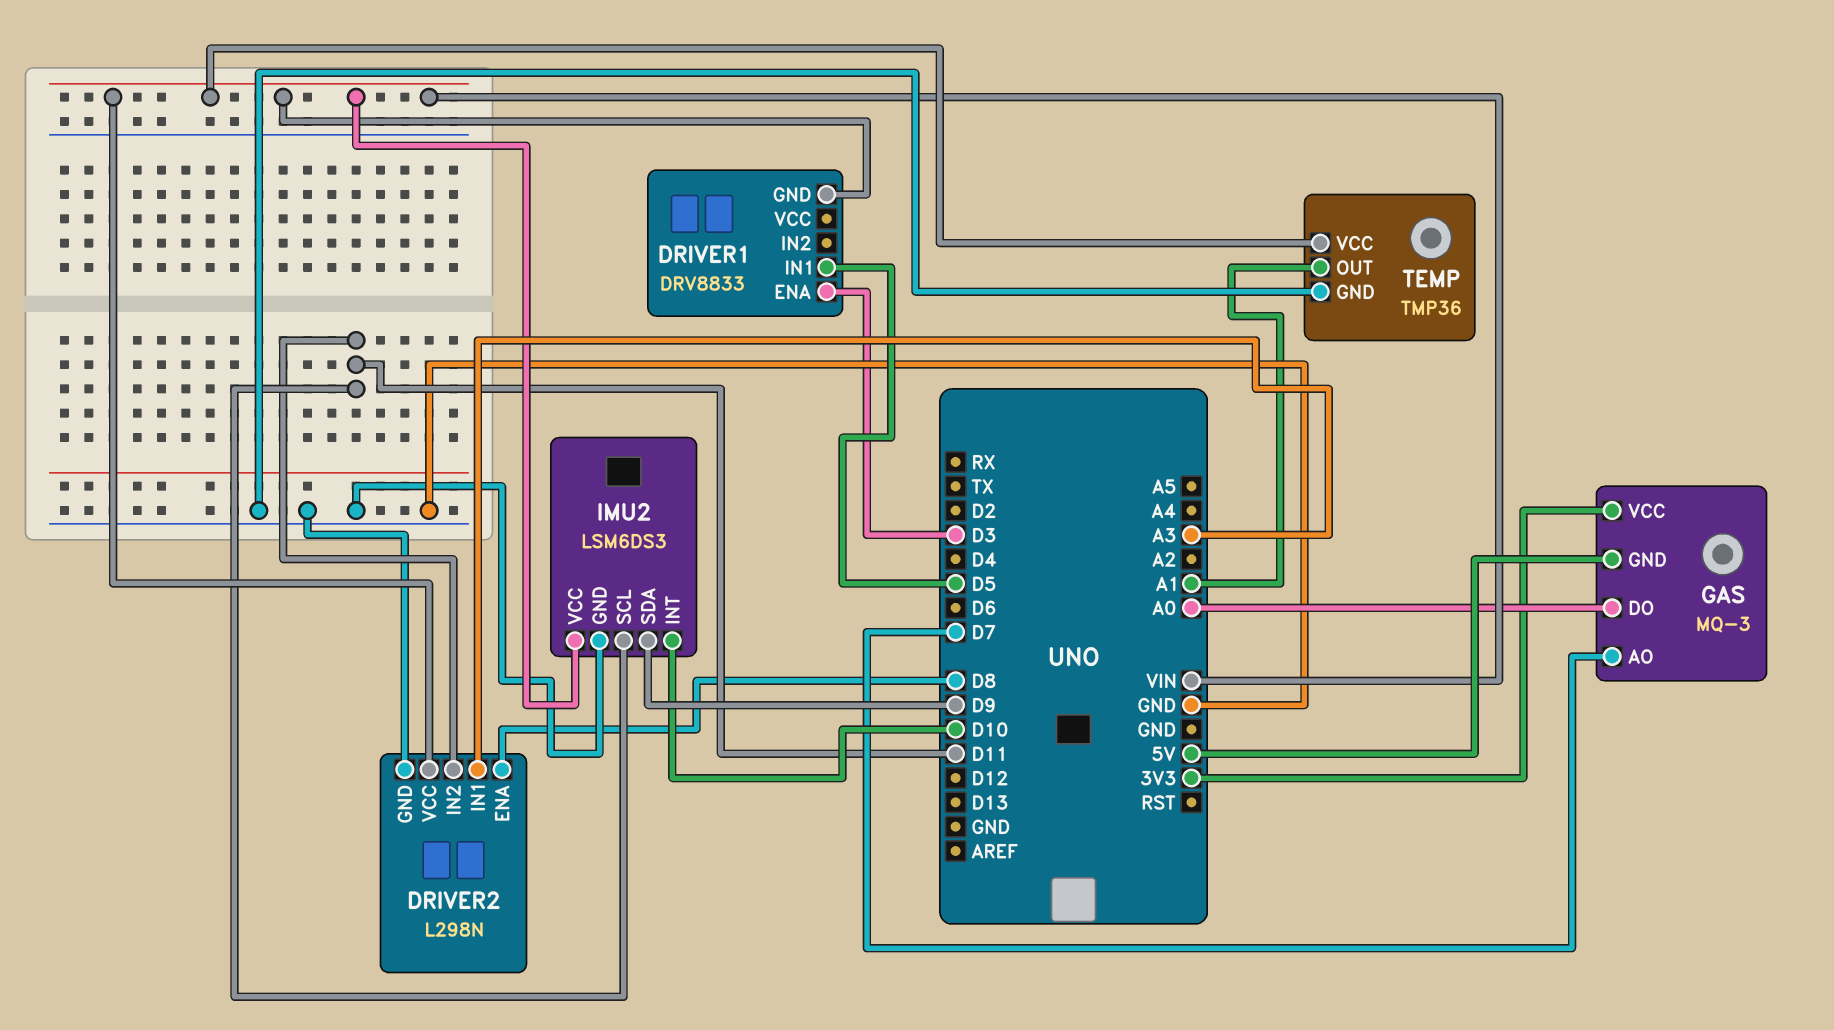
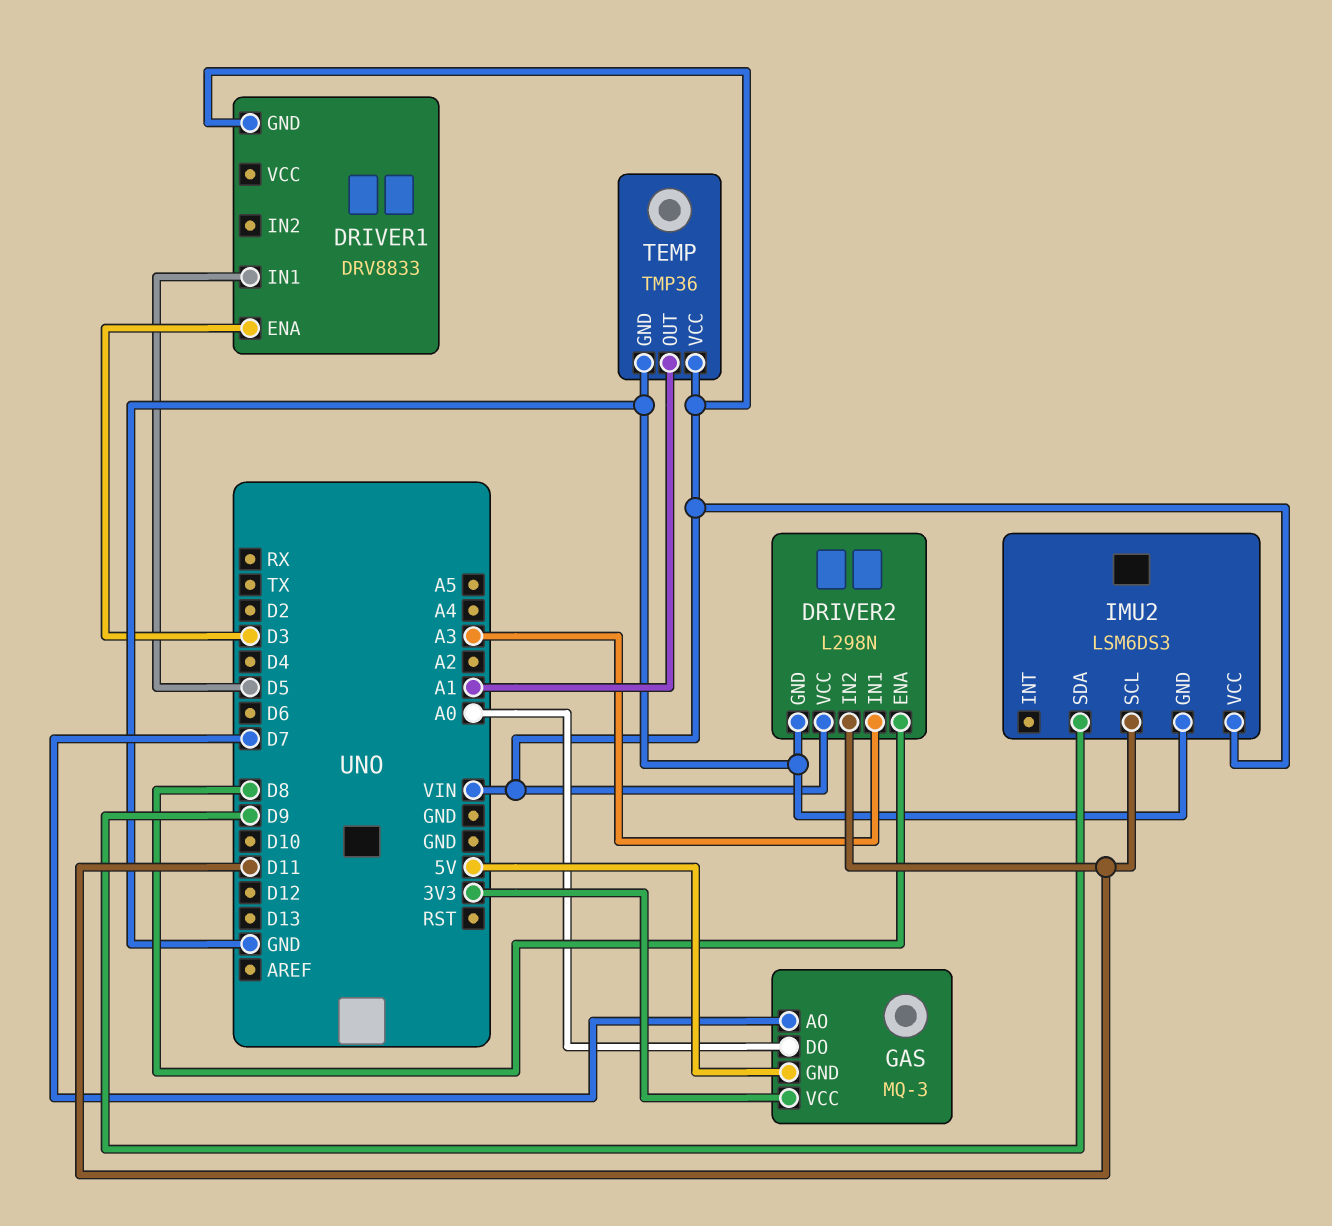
IMU2 pin INT: D10 -> none

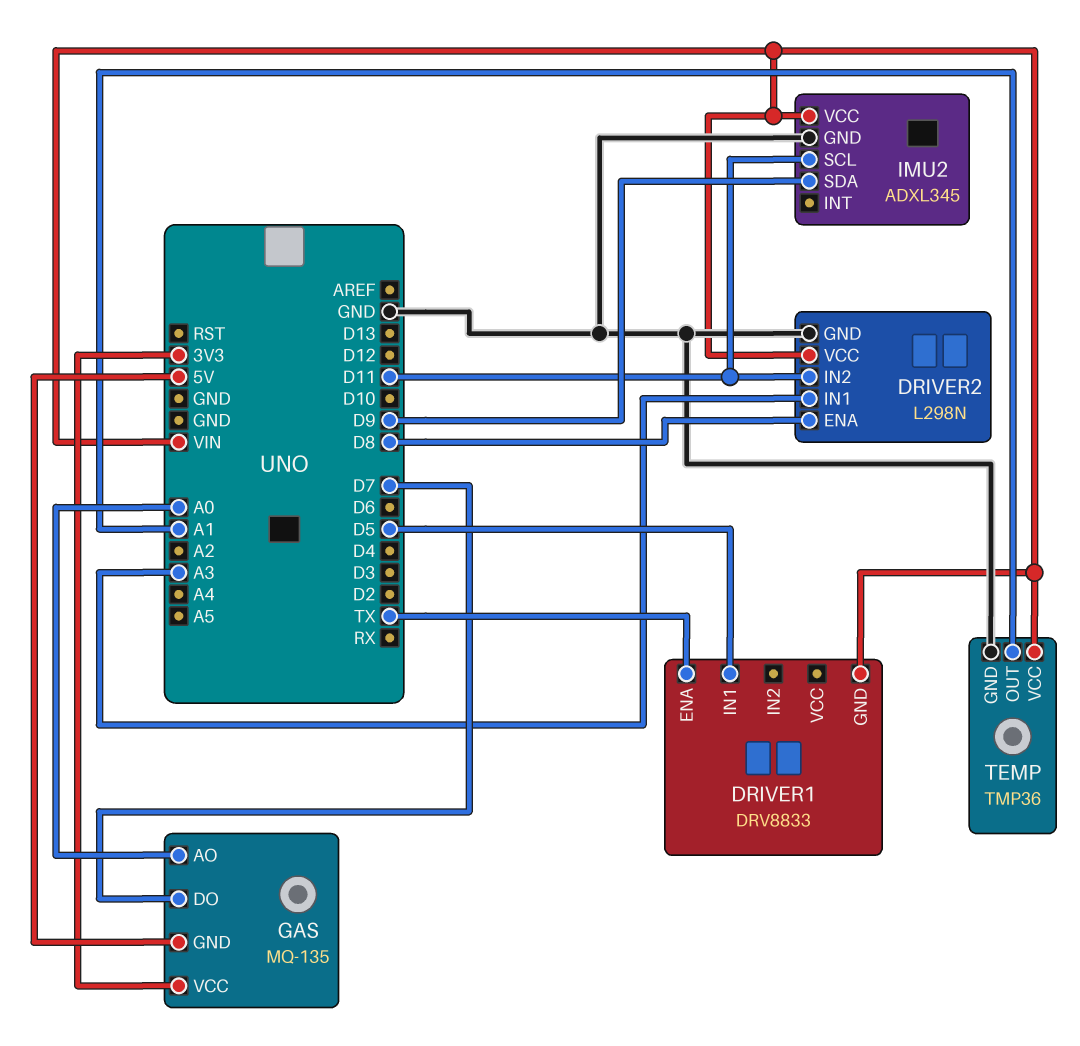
DRIVER1 pin ENA: D3 -> TX
GAS: MQ-3 -> MQ-135
GAS pin AO: D7 -> A0
GAS pin DO: A0 -> D7
IMU2: LSM6DS3 -> ADXL345

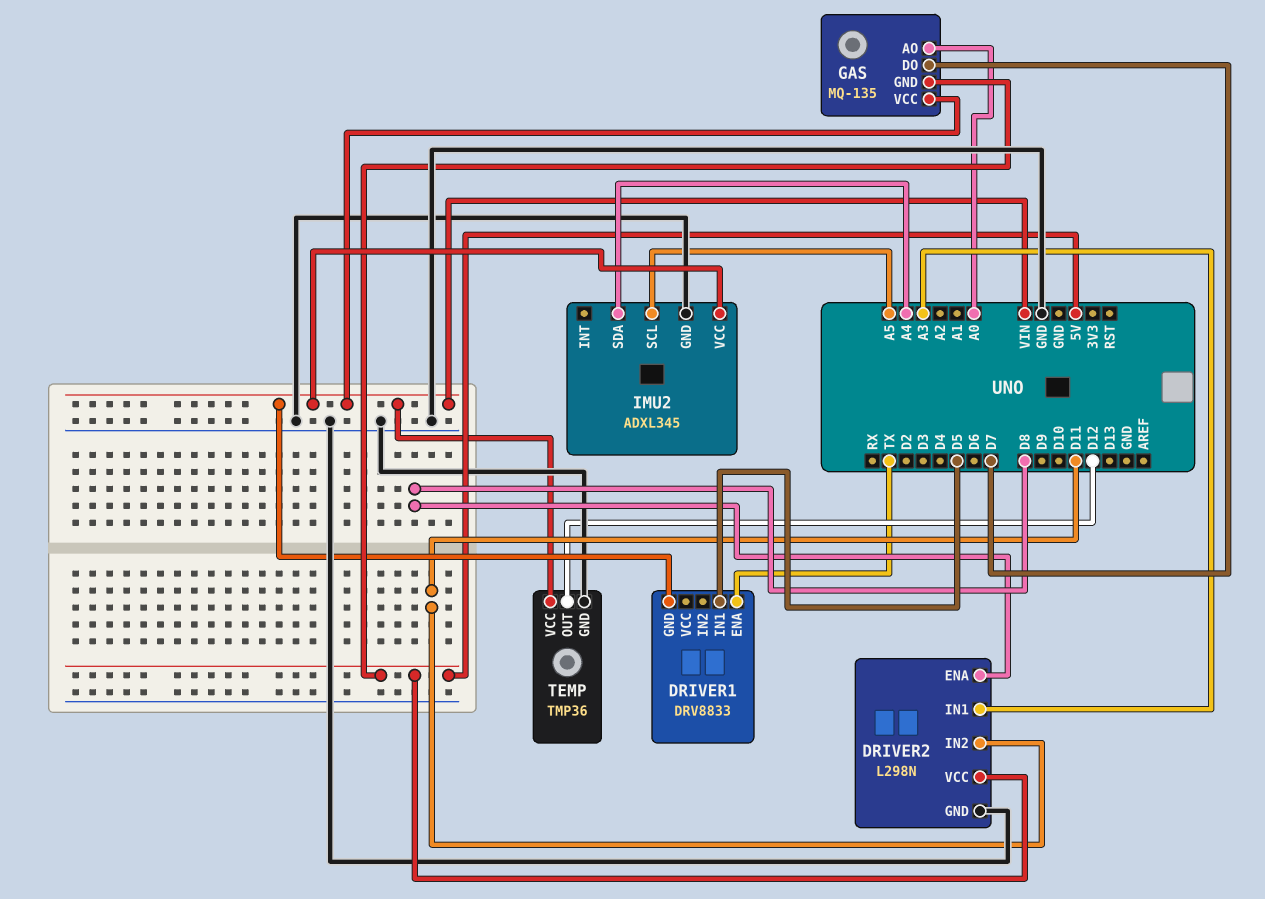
DRIVER2 pin VCC: VIN -> 5V
GAS pin VCC: 3V3 -> VIN
IMU2 pin SCL: D11 -> A5
IMU2 pin SDA: D9 -> A4
TEMP pin OUT: A1 -> D12

